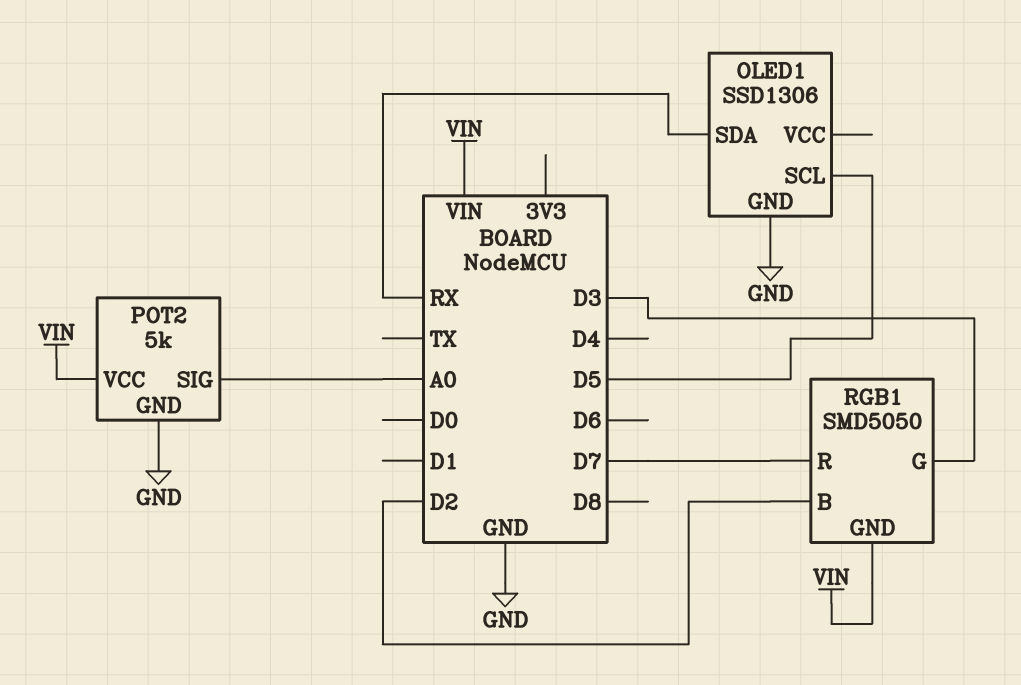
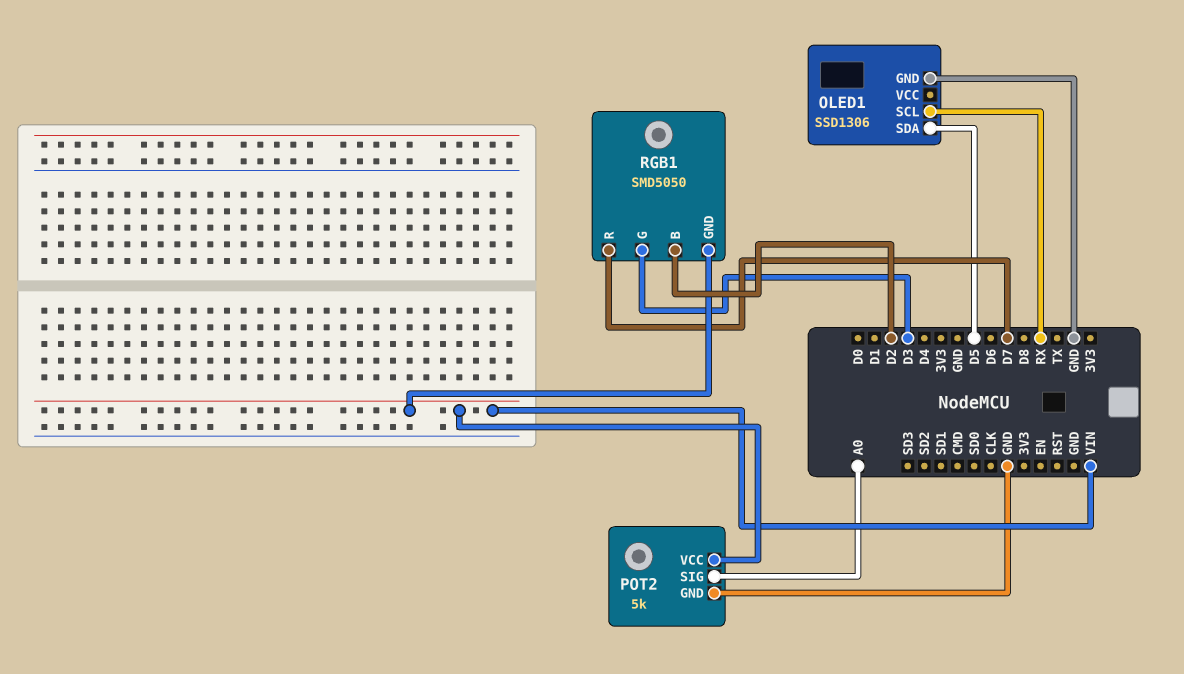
OLED1 pin SCL: D5 -> RX
OLED1 pin SDA: RX -> D5

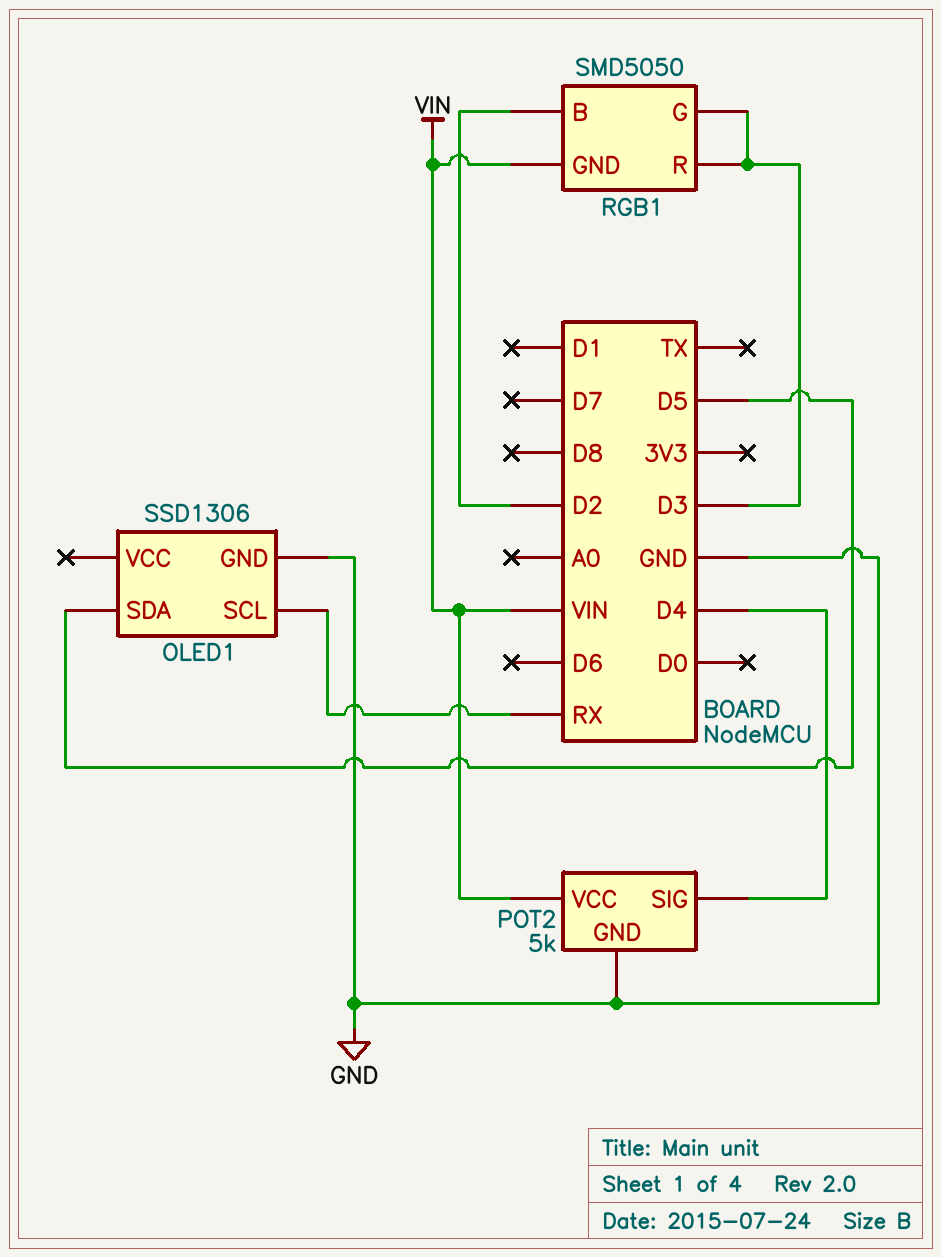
POT2 pin SIG: A0 -> D4
RGB1 pin R: D7 -> D3

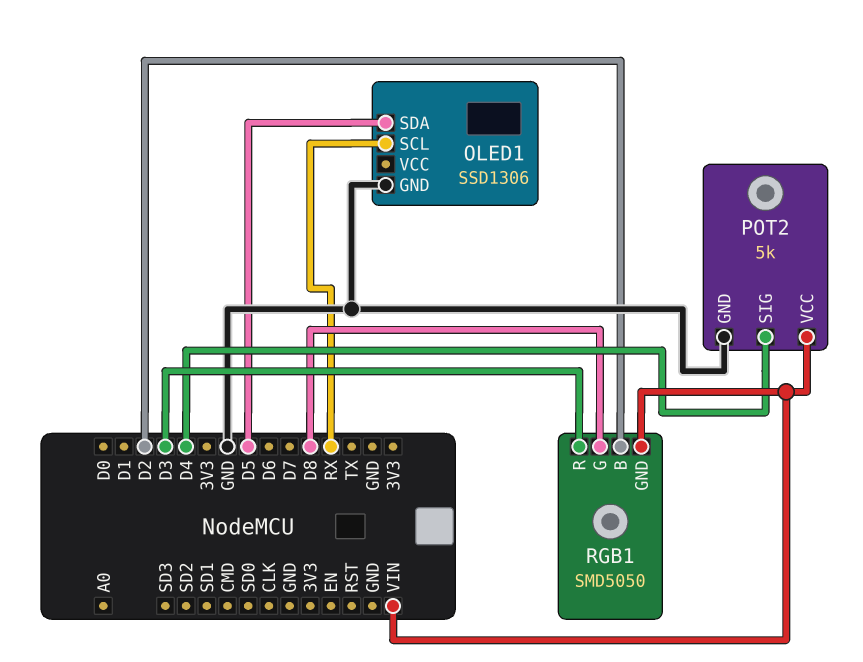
RGB1 pin G: D3 -> D8

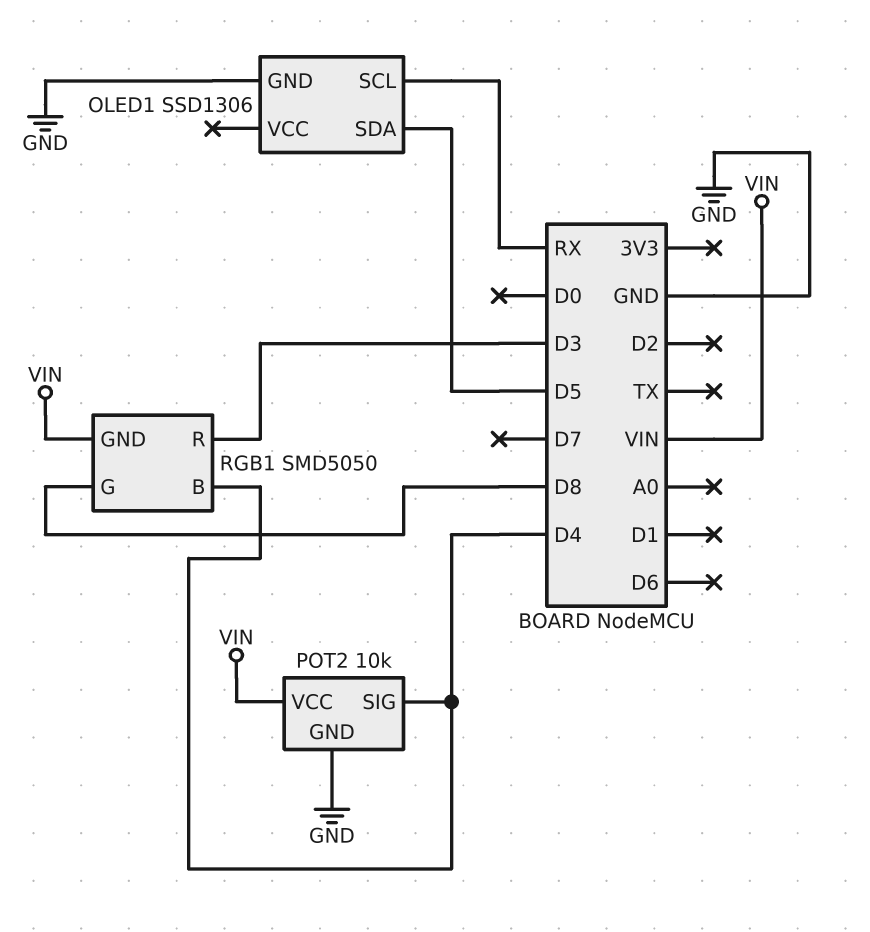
POT2: 5k -> 10k
RGB1 pin B: D2 -> D4

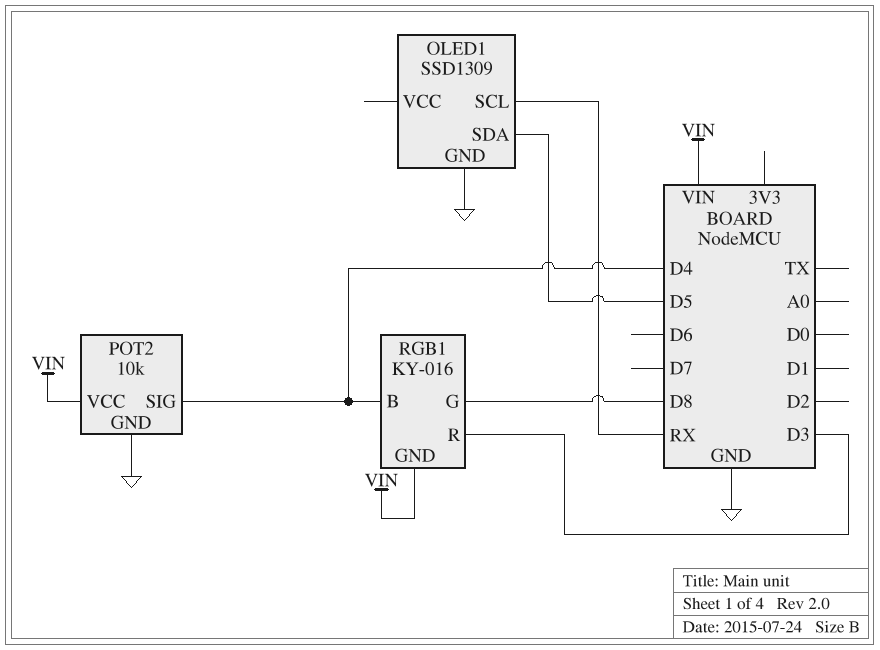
OLED1: SSD1306 -> SSD1309
RGB1: SMD5050 -> KY-016

